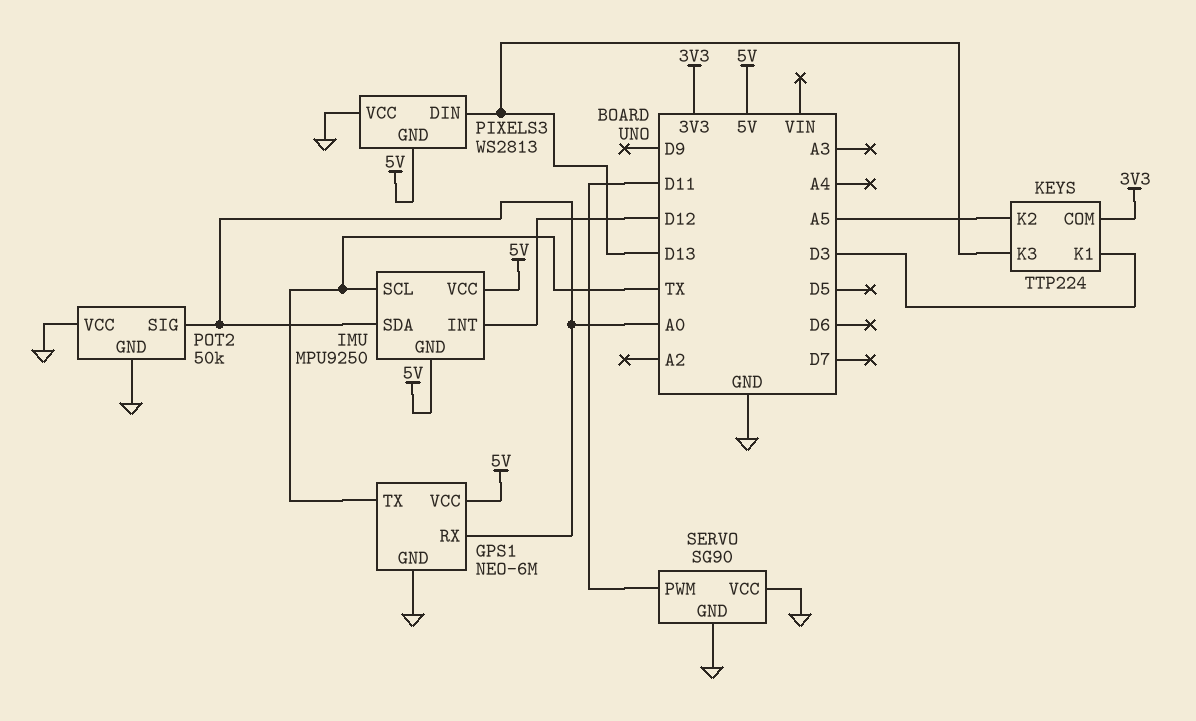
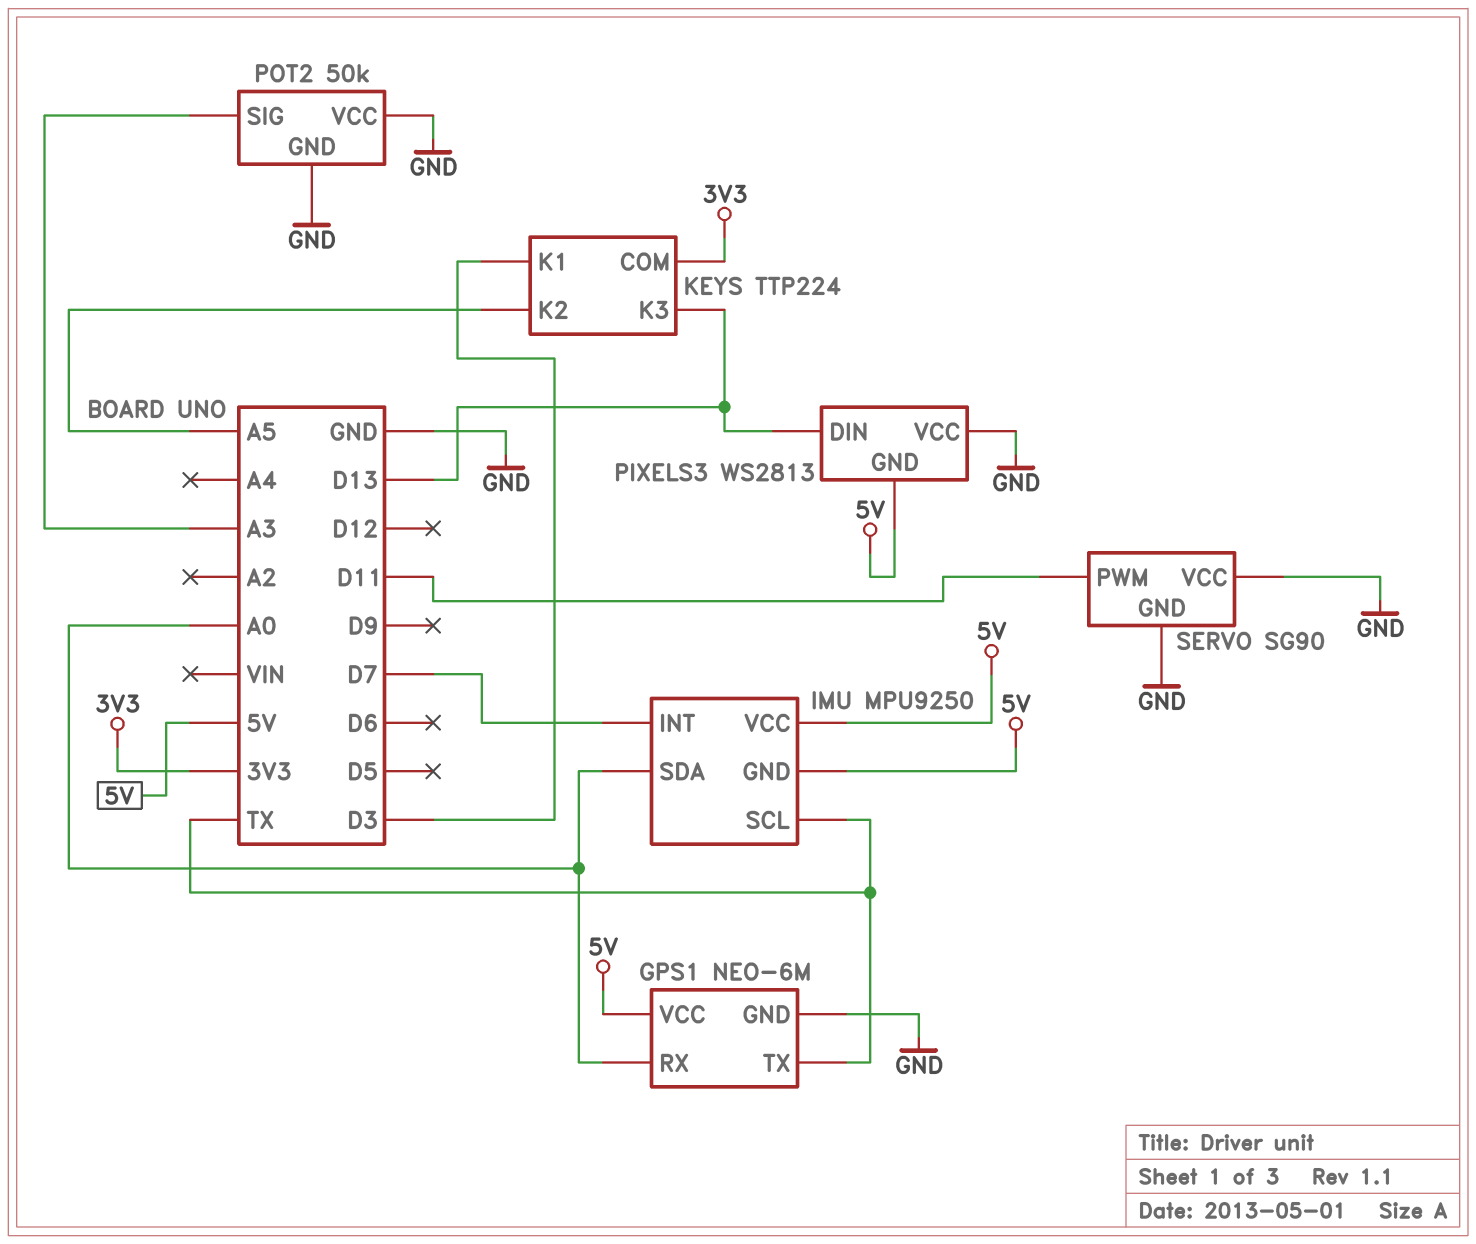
IMU pin INT: D12 -> D7
POT2 pin SIG: A0 -> A3

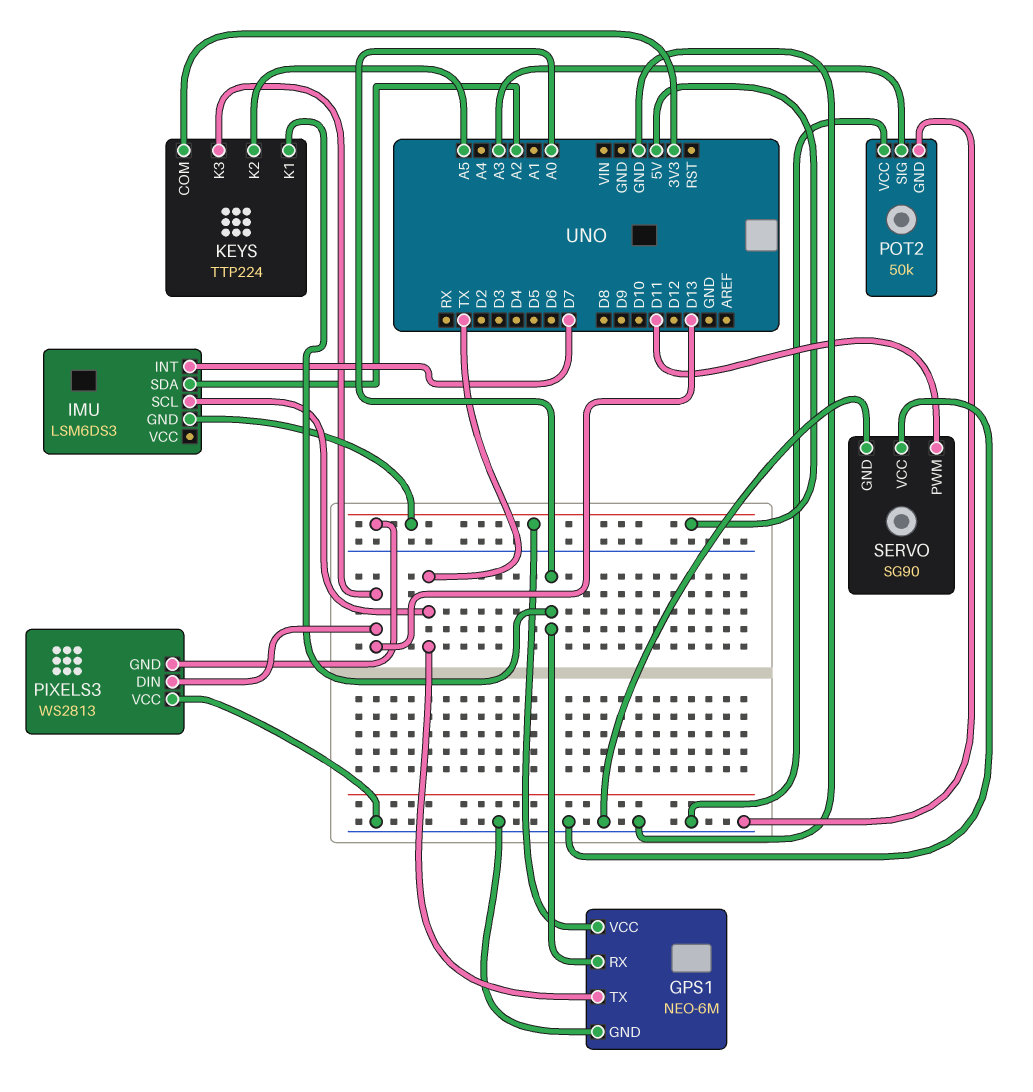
IMU: MPU9250 -> LSM6DS3
IMU pin SDA: A0 -> A2
IMU pin VCC: 5V -> none
KEYS pin K1: D3 -> A0

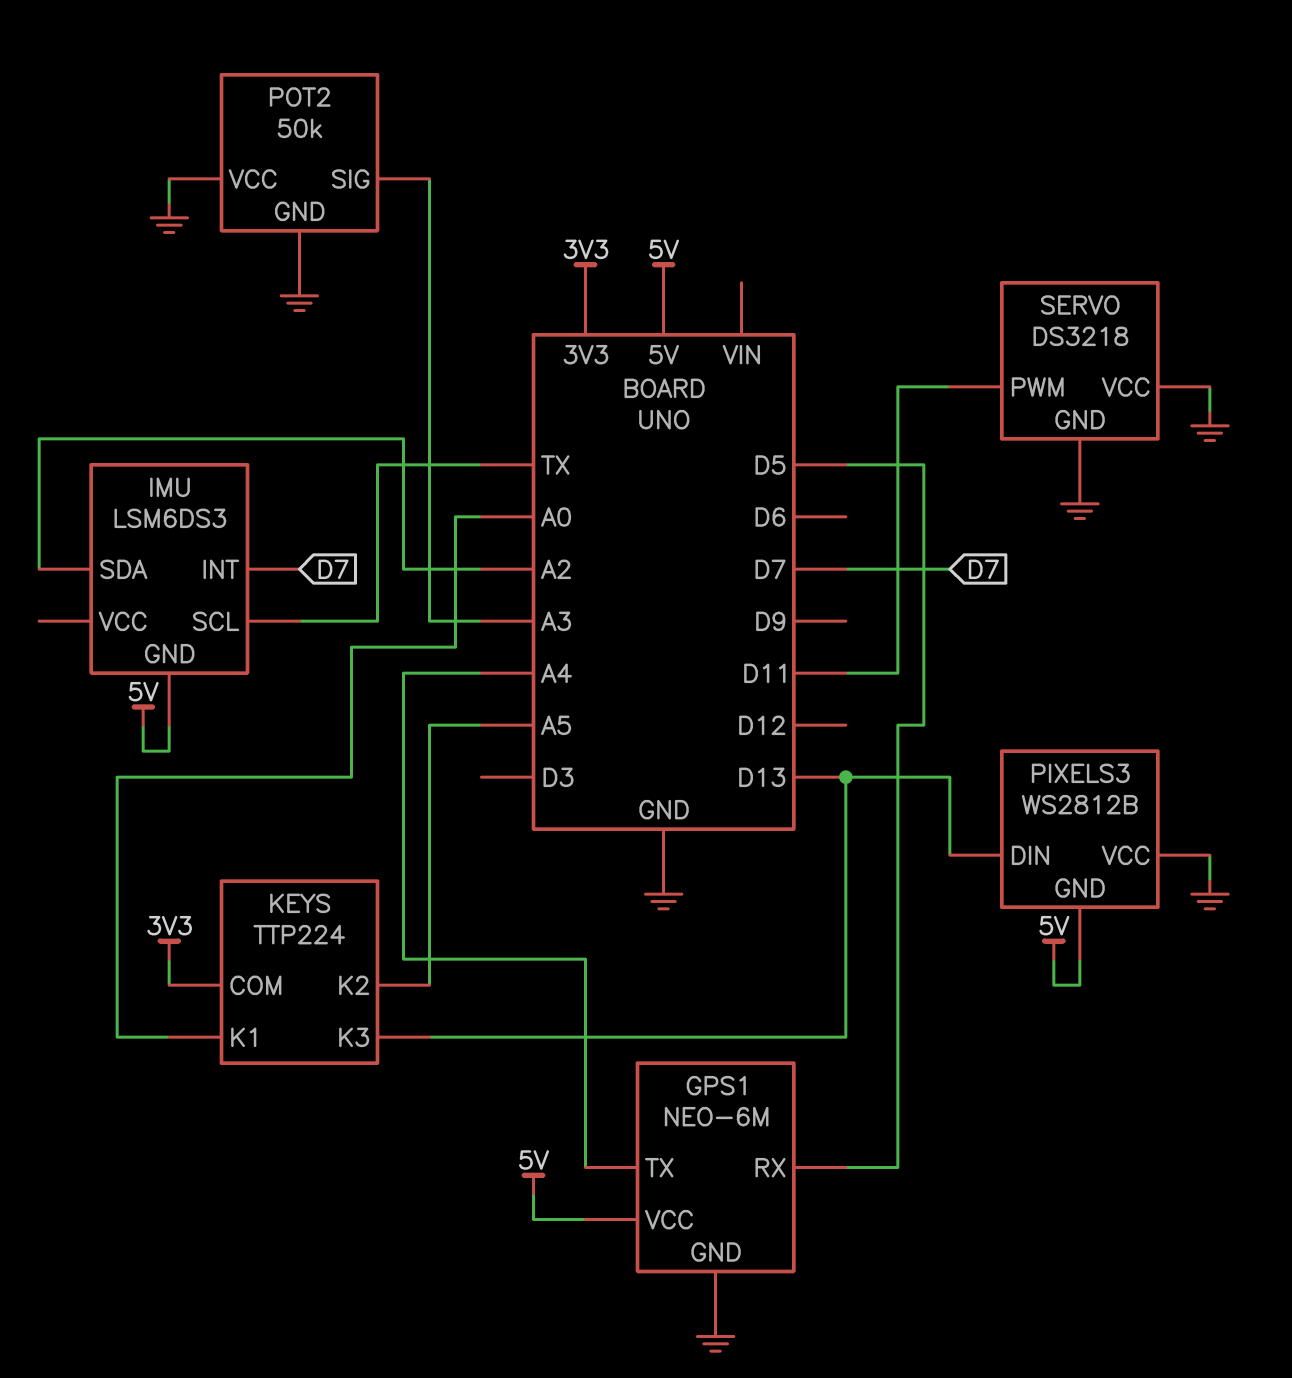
GPS1 pin RX: A0 -> D5
GPS1 pin TX: TX -> A4
PIXELS3: WS2813 -> WS2812B
SERVO: SG90 -> DS3218

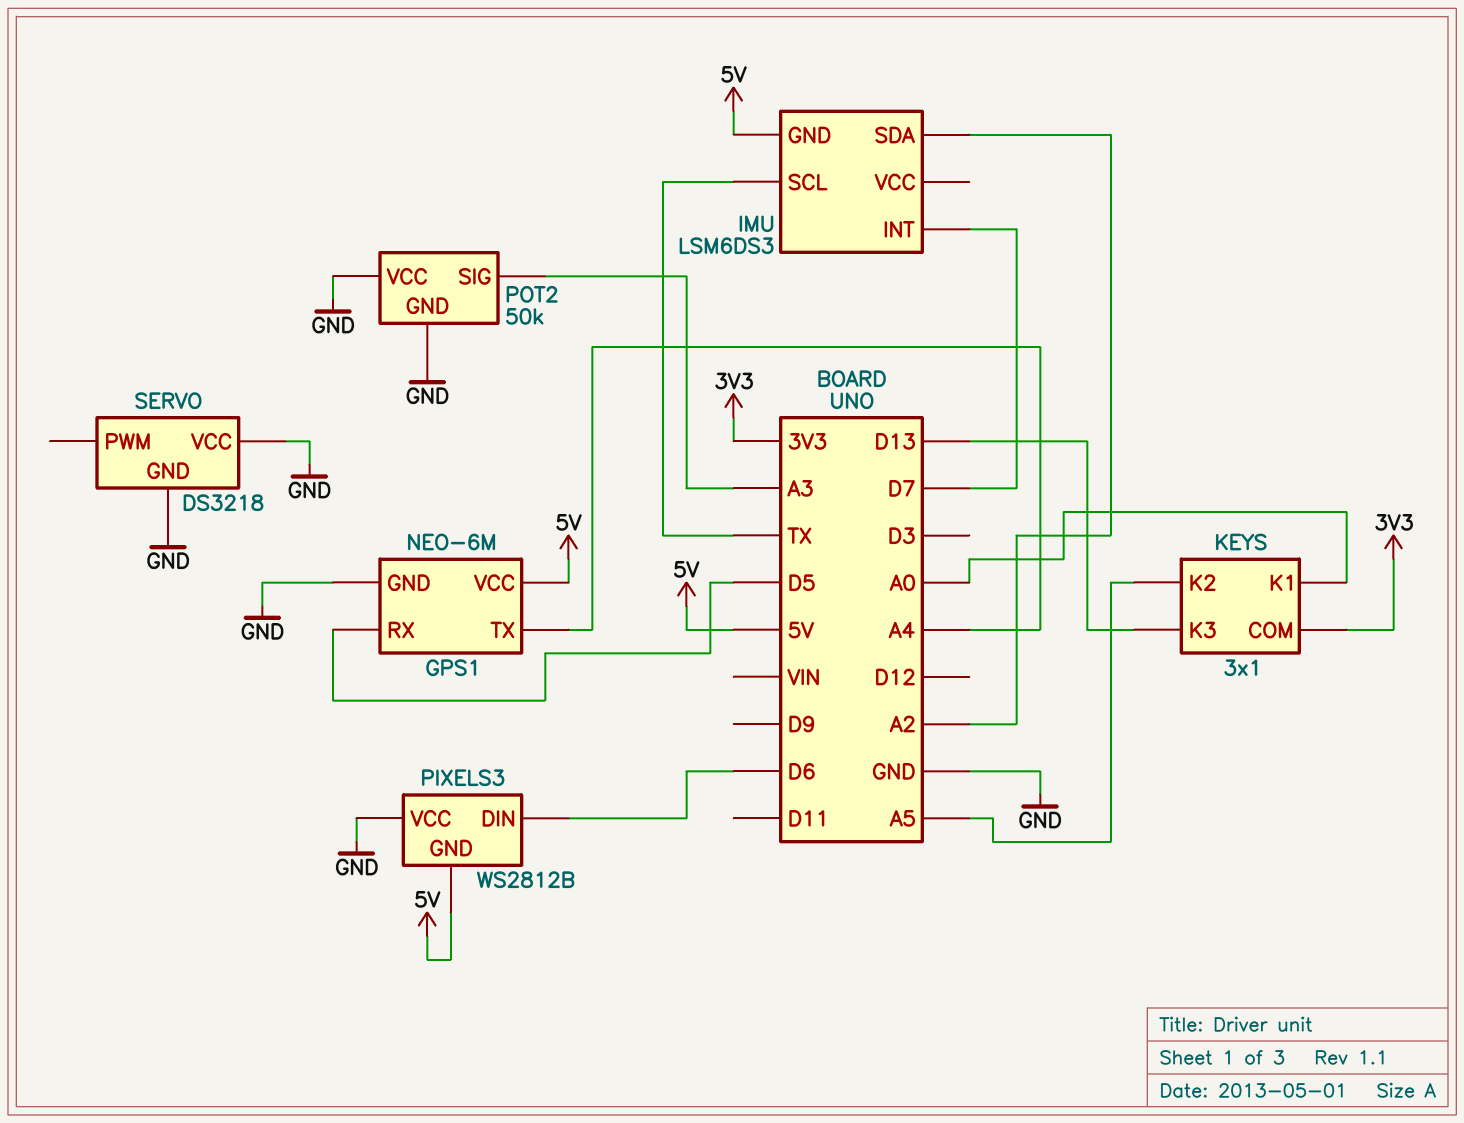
KEYS: TTP224 -> 3x1
PIXELS3 pin DIN: D13 -> D6
SERVO pin PWM: D11 -> none

